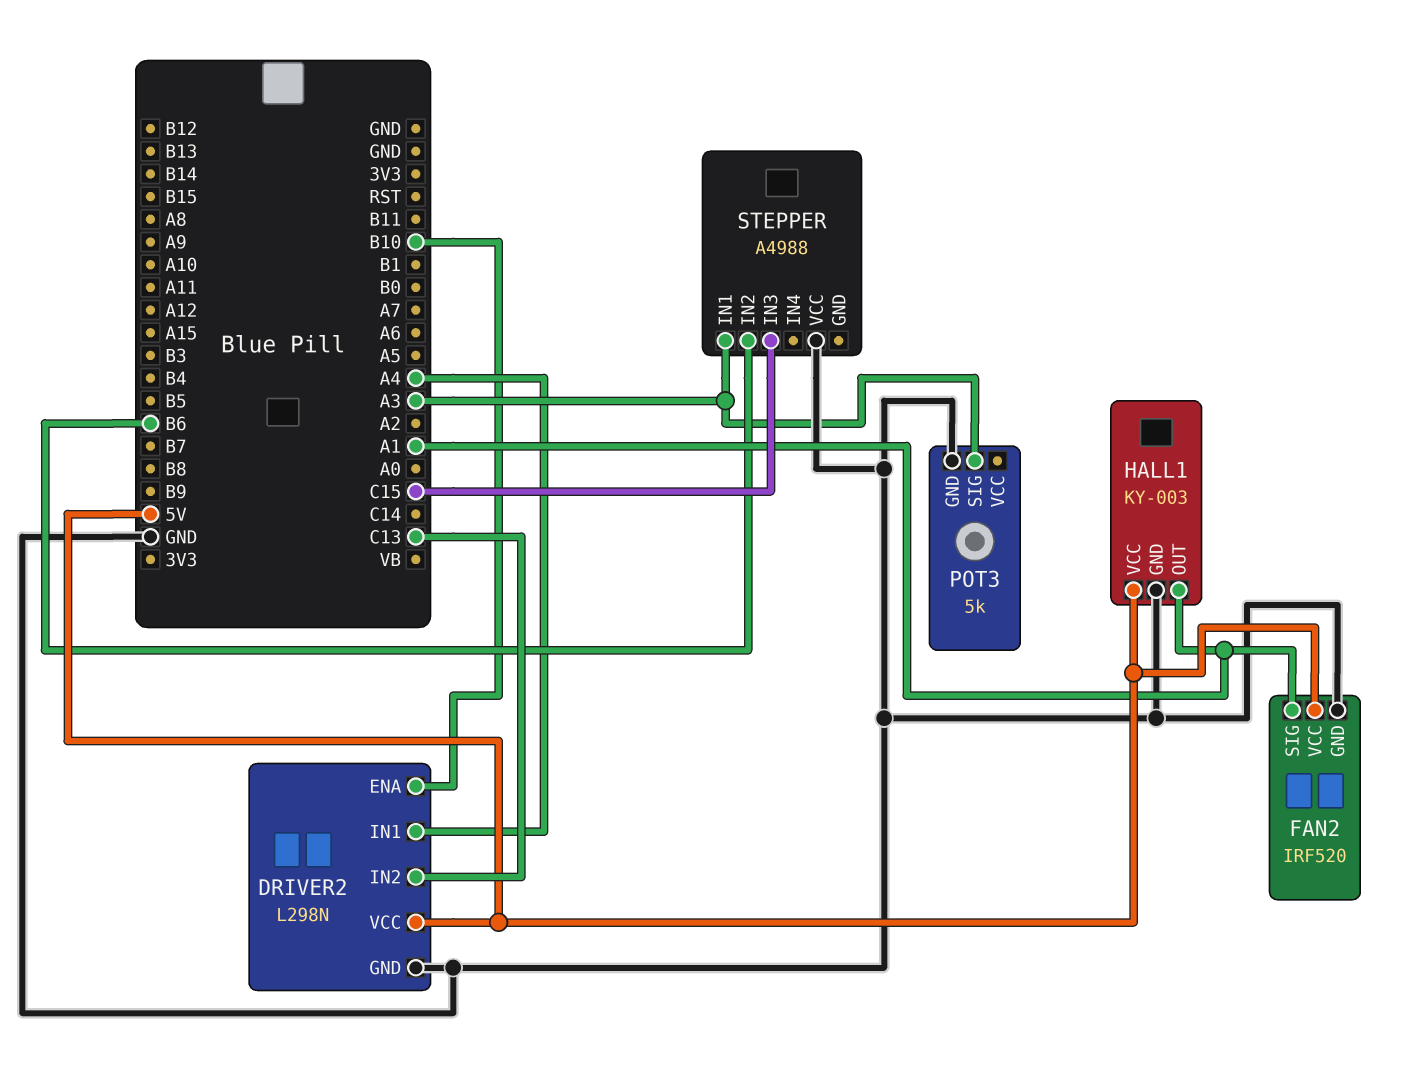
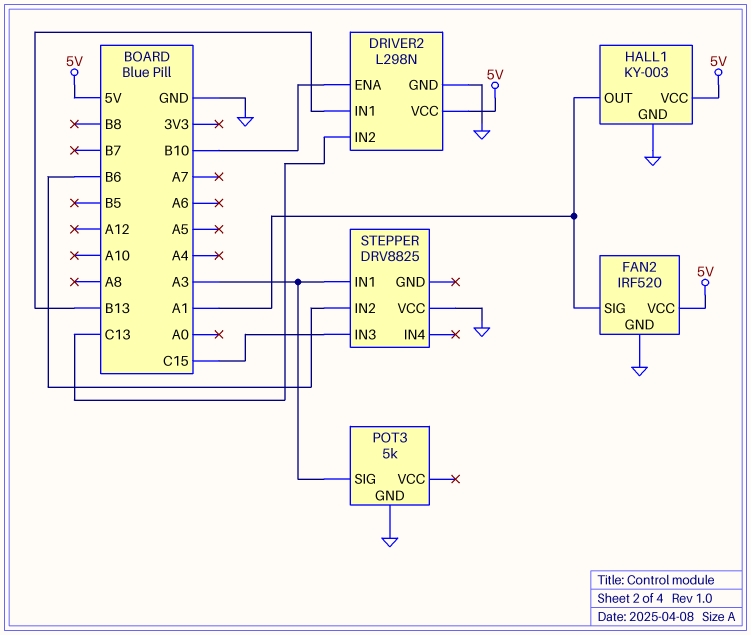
DRIVER2 pin IN1: A4 -> B13
STEPPER: A4988 -> DRV8825

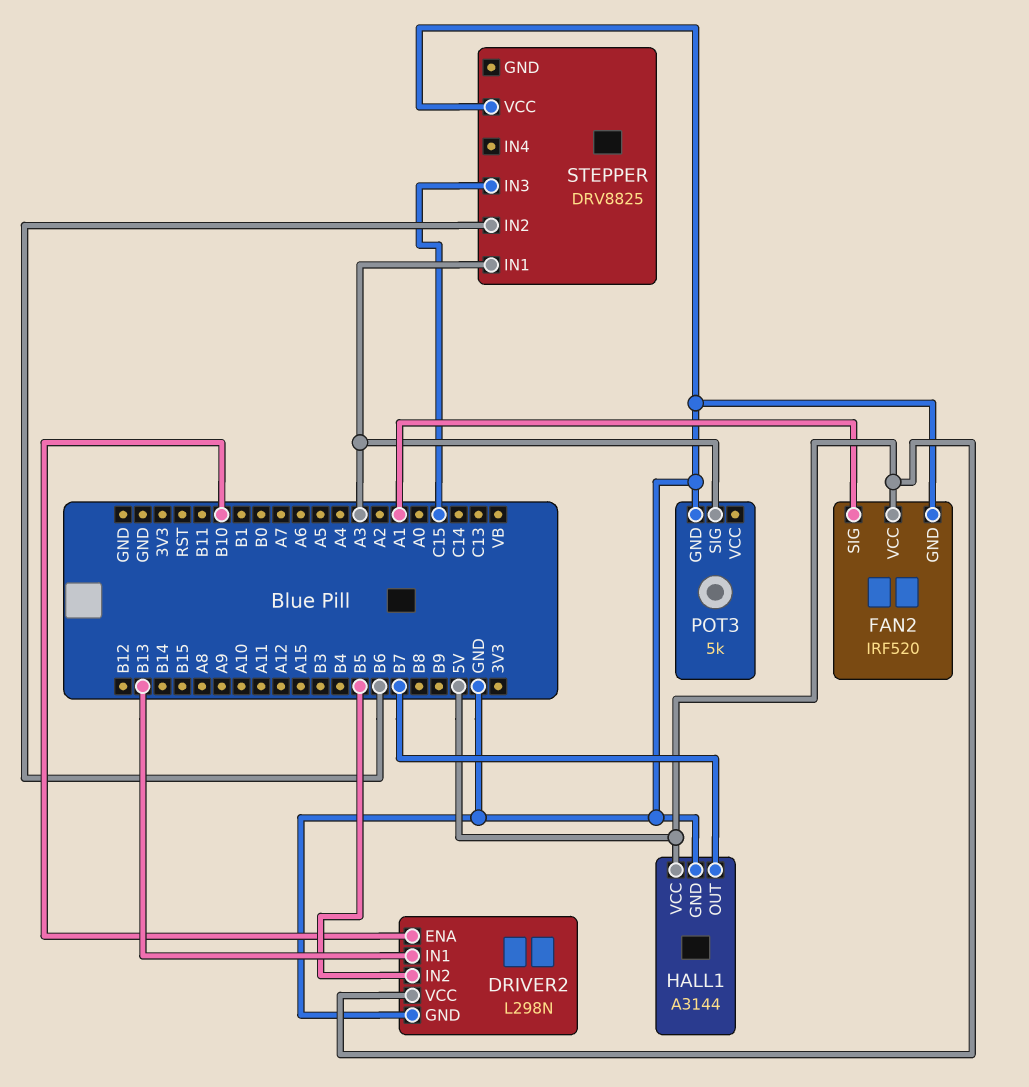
DRIVER2 pin IN2: C13 -> B5
HALL1: KY-003 -> A3144
HALL1 pin OUT: A1 -> B7

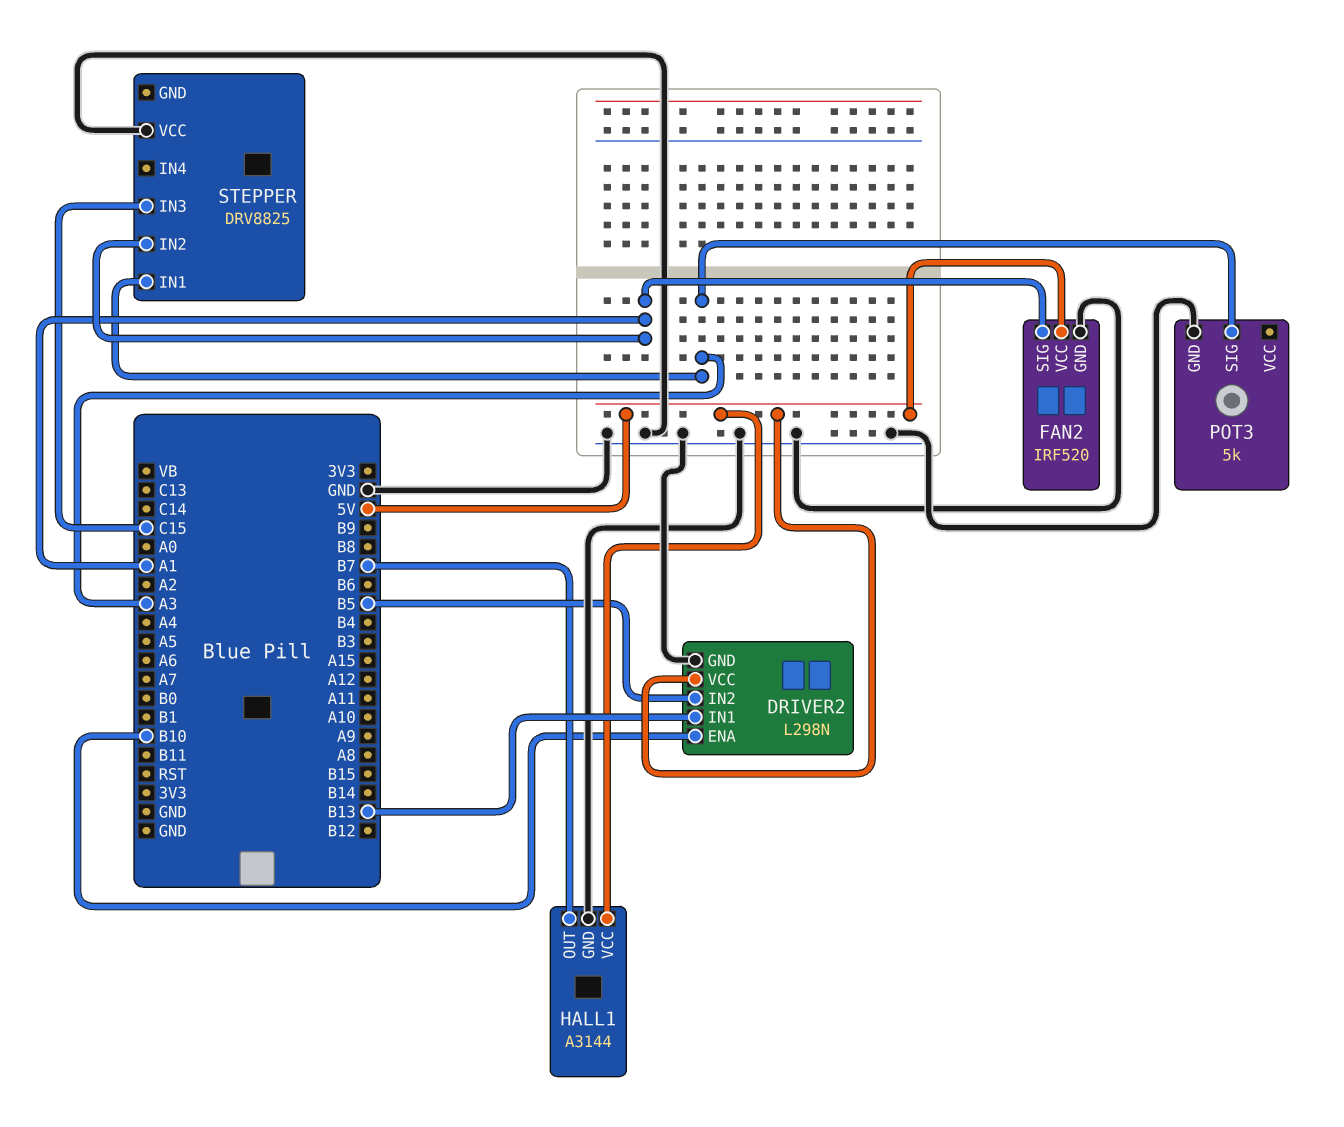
STEPPER pin IN2: B6 -> A1

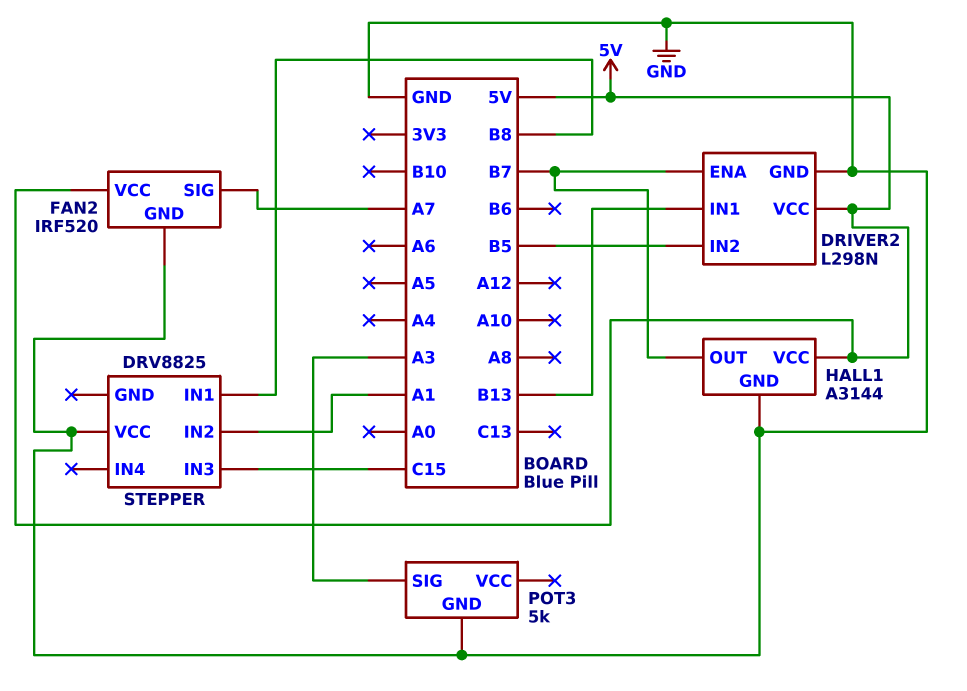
DRIVER2 pin ENA: B10 -> B7
FAN2 pin SIG: A1 -> A7
STEPPER pin IN1: A3 -> B8

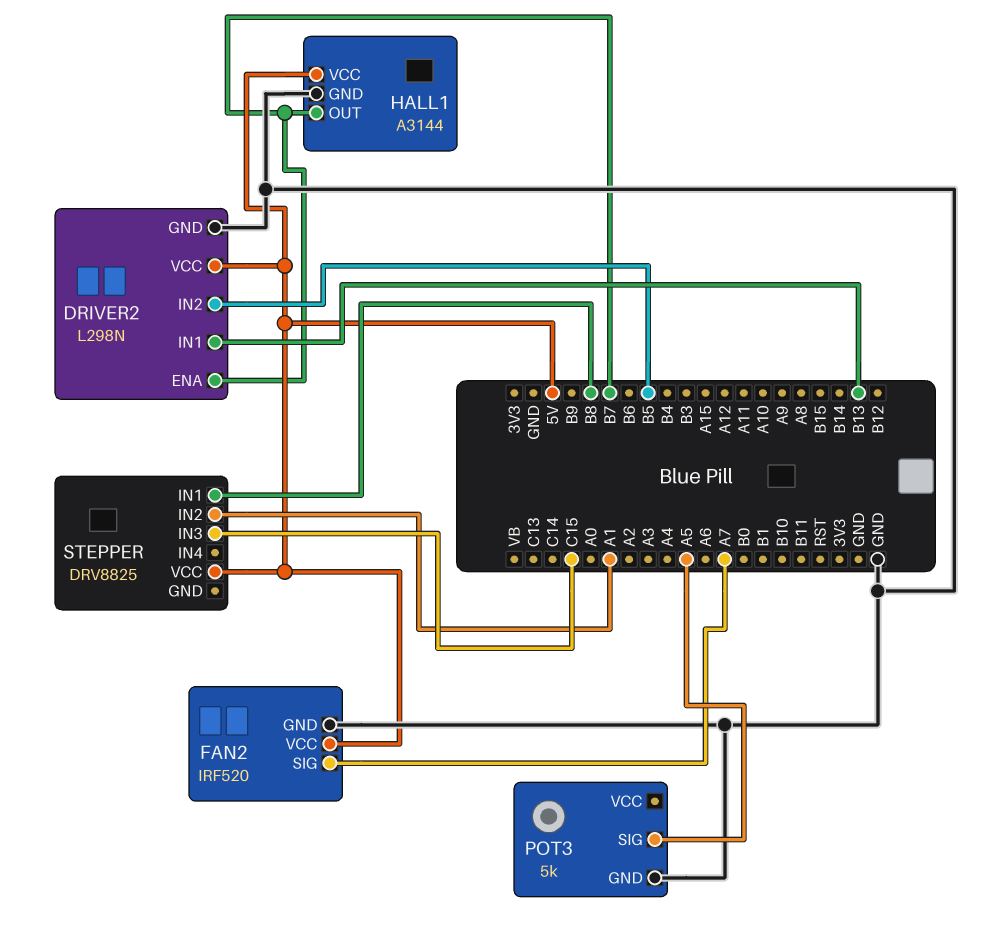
POT3 pin SIG: A3 -> A5
STEPPER pin VCC: GND -> 5V

